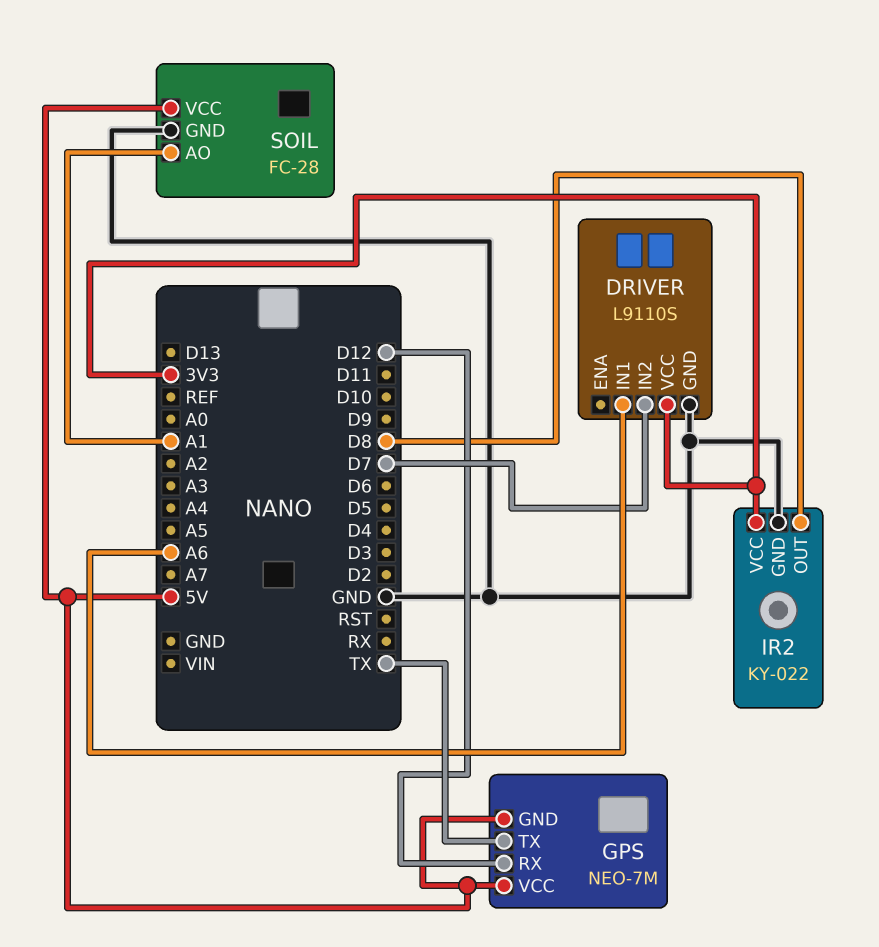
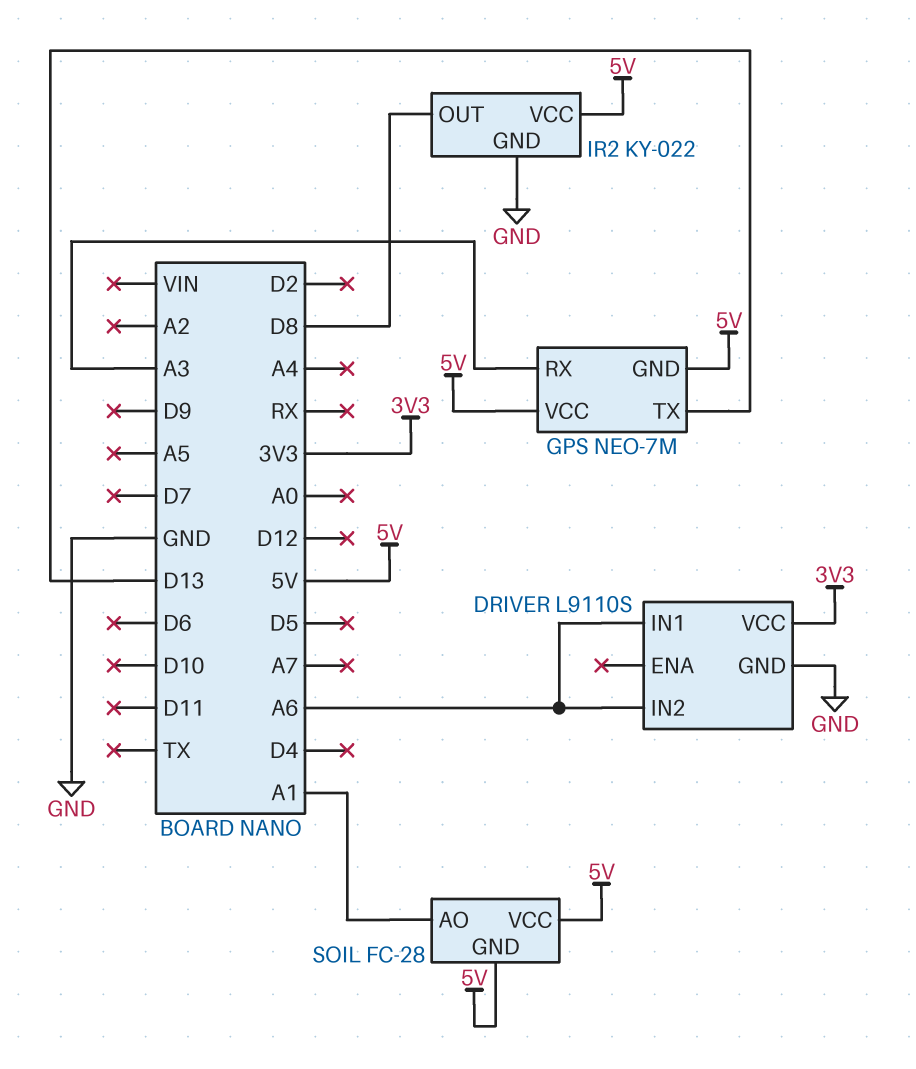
DRIVER pin IN2: D7 -> A6
GPS pin RX: D12 -> A3
GPS pin TX: TX -> D13
IR2 pin VCC: 3V3 -> 5V
SOIL pin GND: GND -> 5V

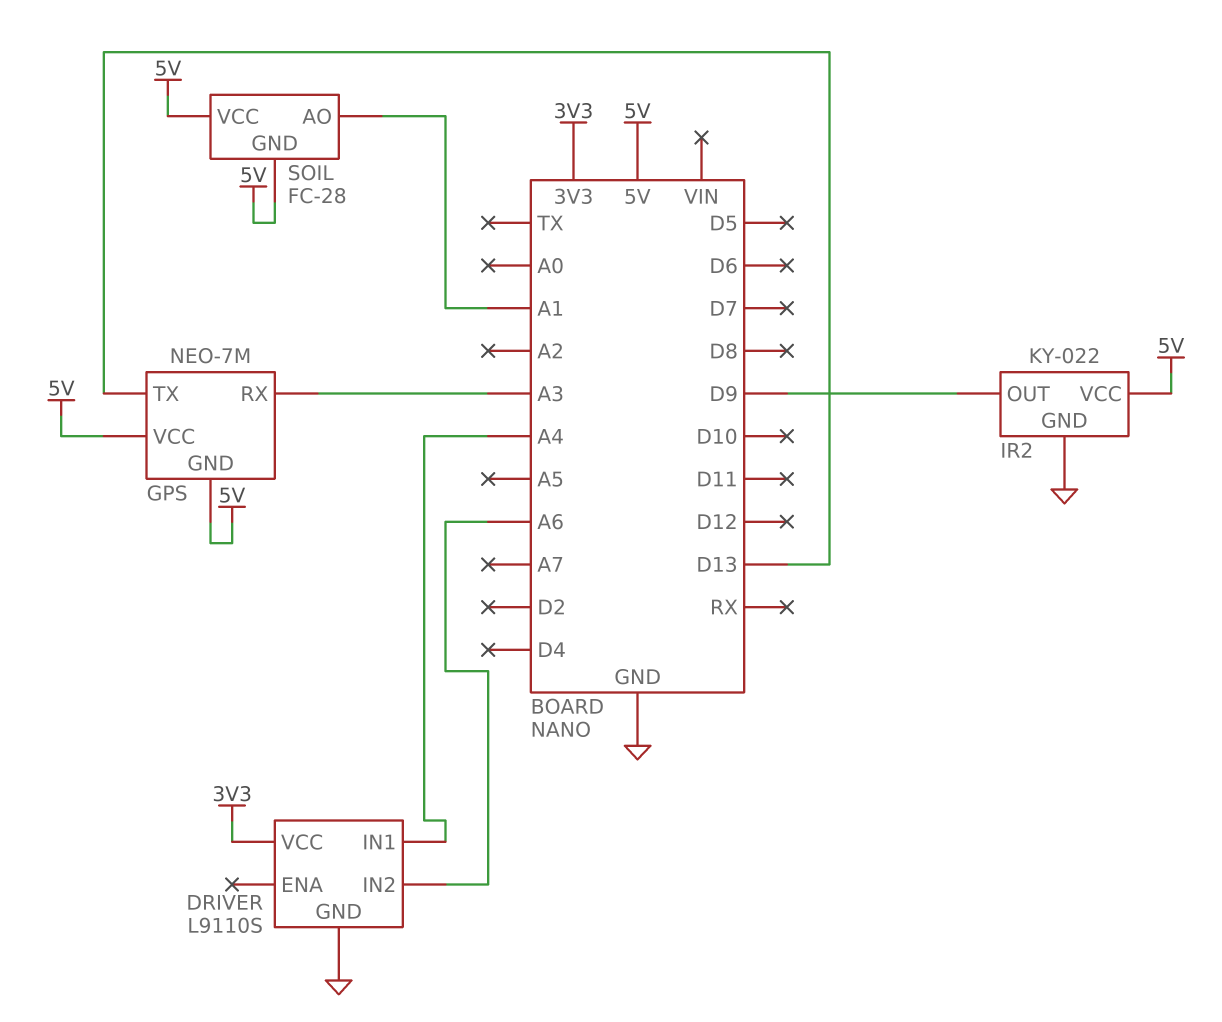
DRIVER pin IN1: A6 -> A4
IR2 pin OUT: D8 -> D9

